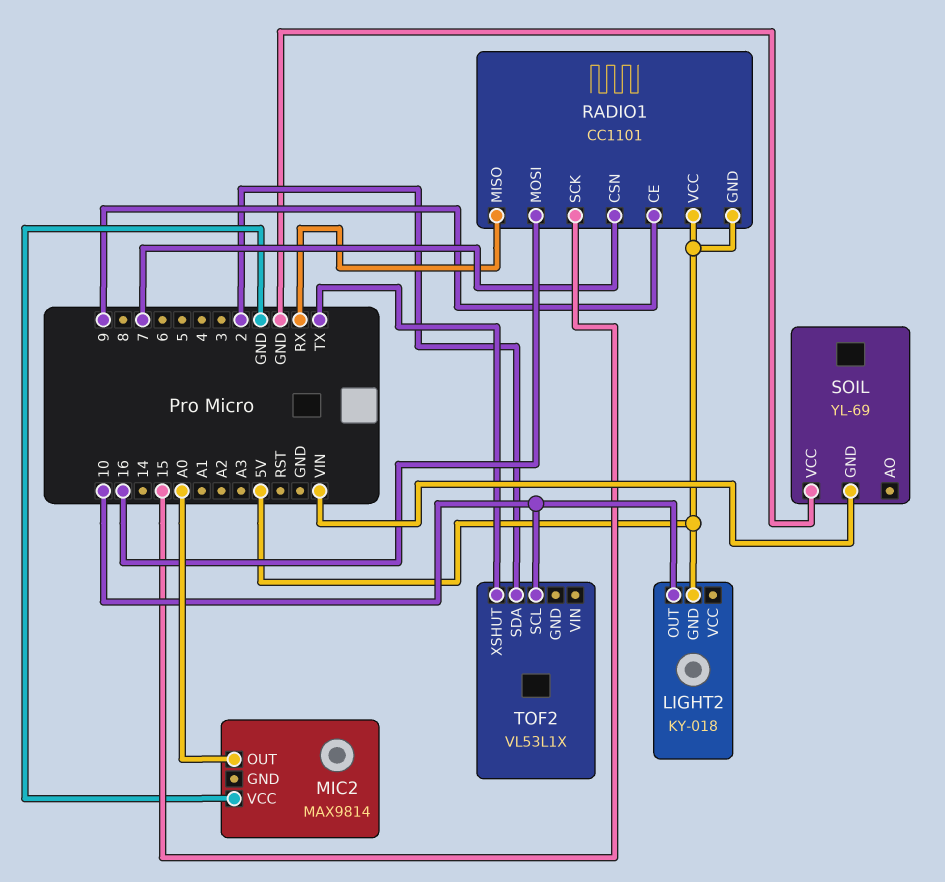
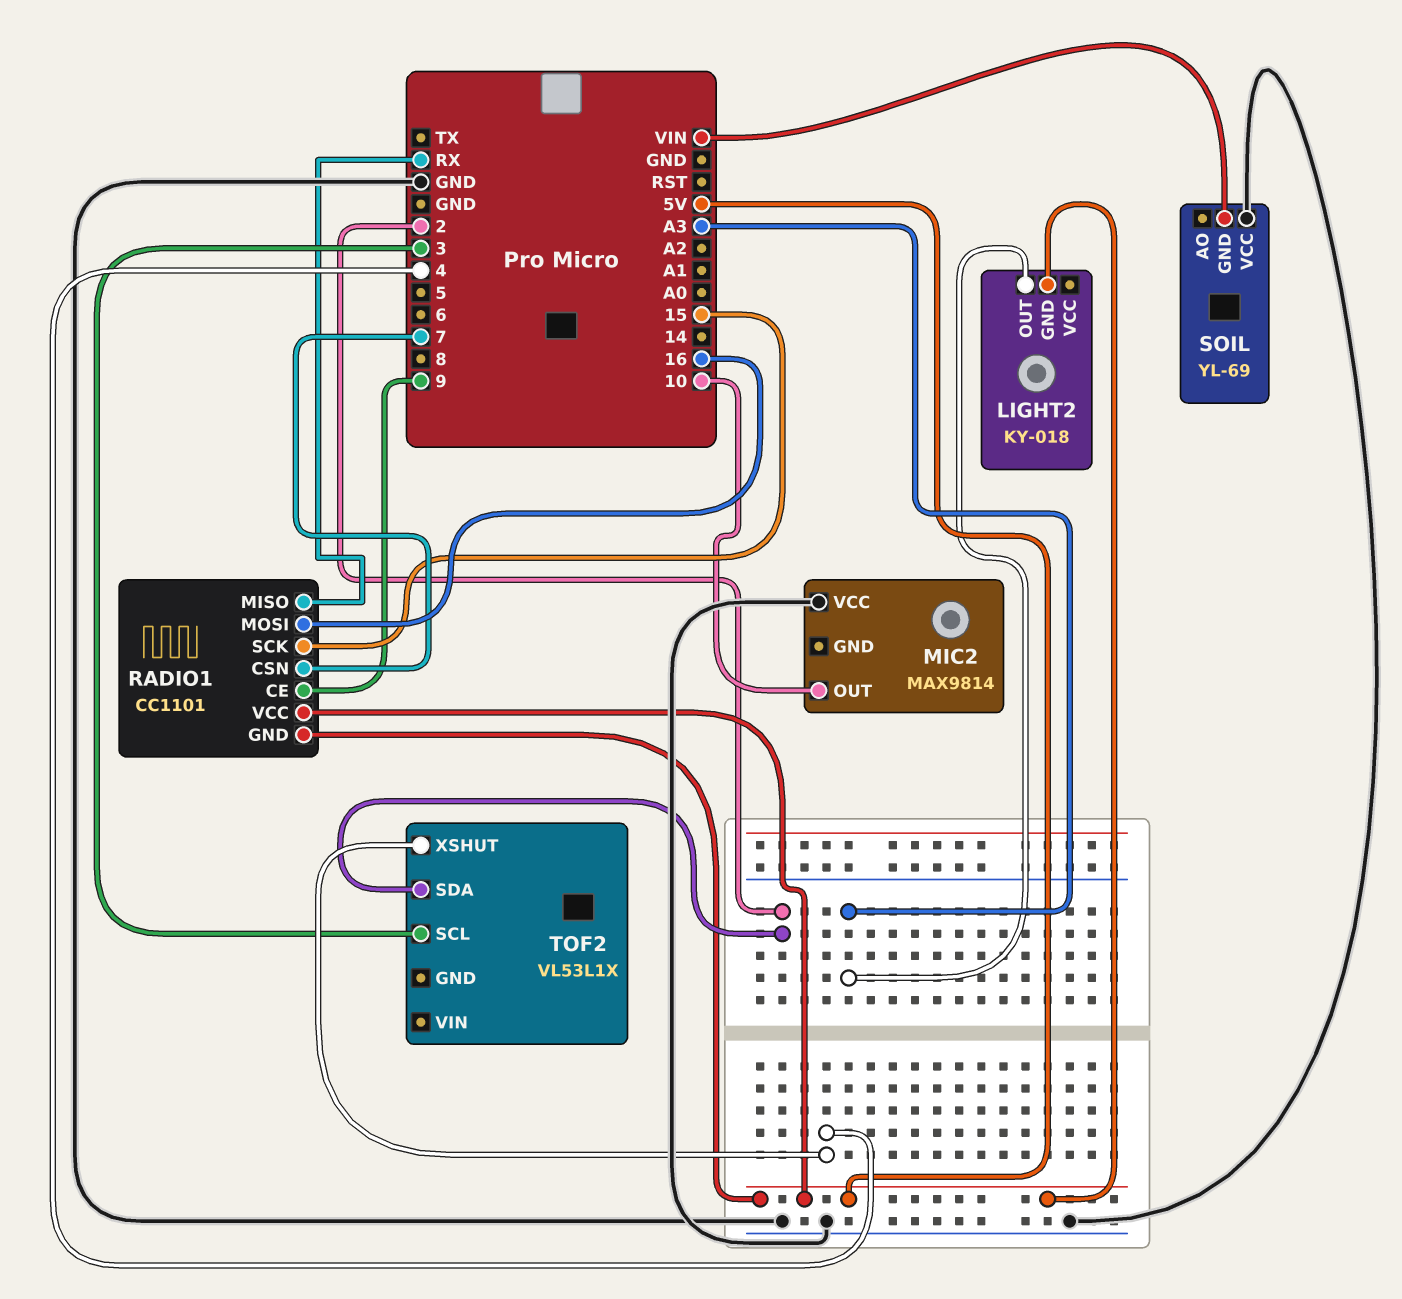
LIGHT2 pin OUT: 10 -> A3
MIC2 pin OUT: A0 -> 10
TOF2 pin SCL: 10 -> 3
TOF2 pin XSHUT: TX -> 4

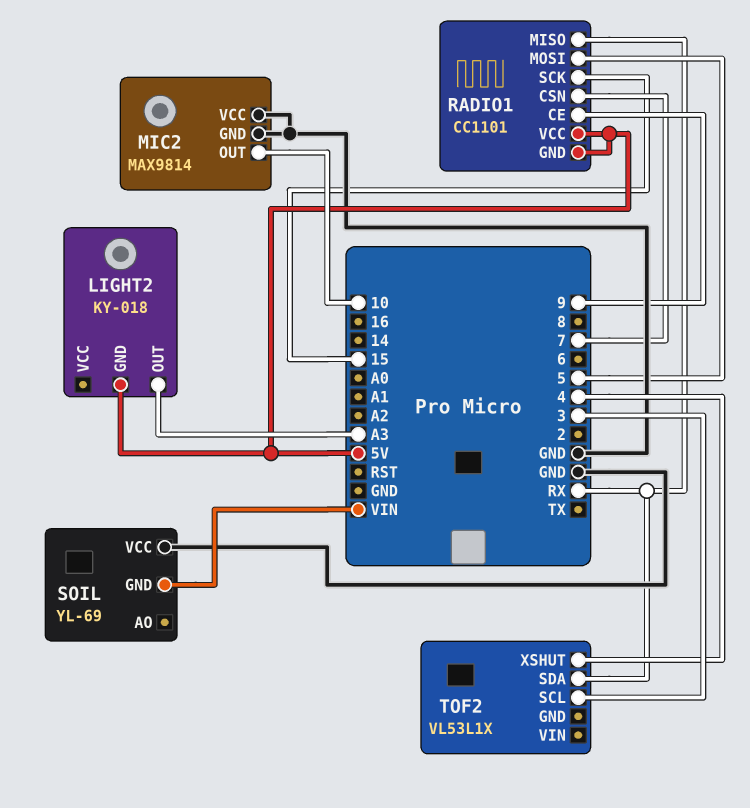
MIC2 pin GND: none -> GND
RADIO1 pin MOSI: 16 -> 5
TOF2 pin SDA: 2 -> RX

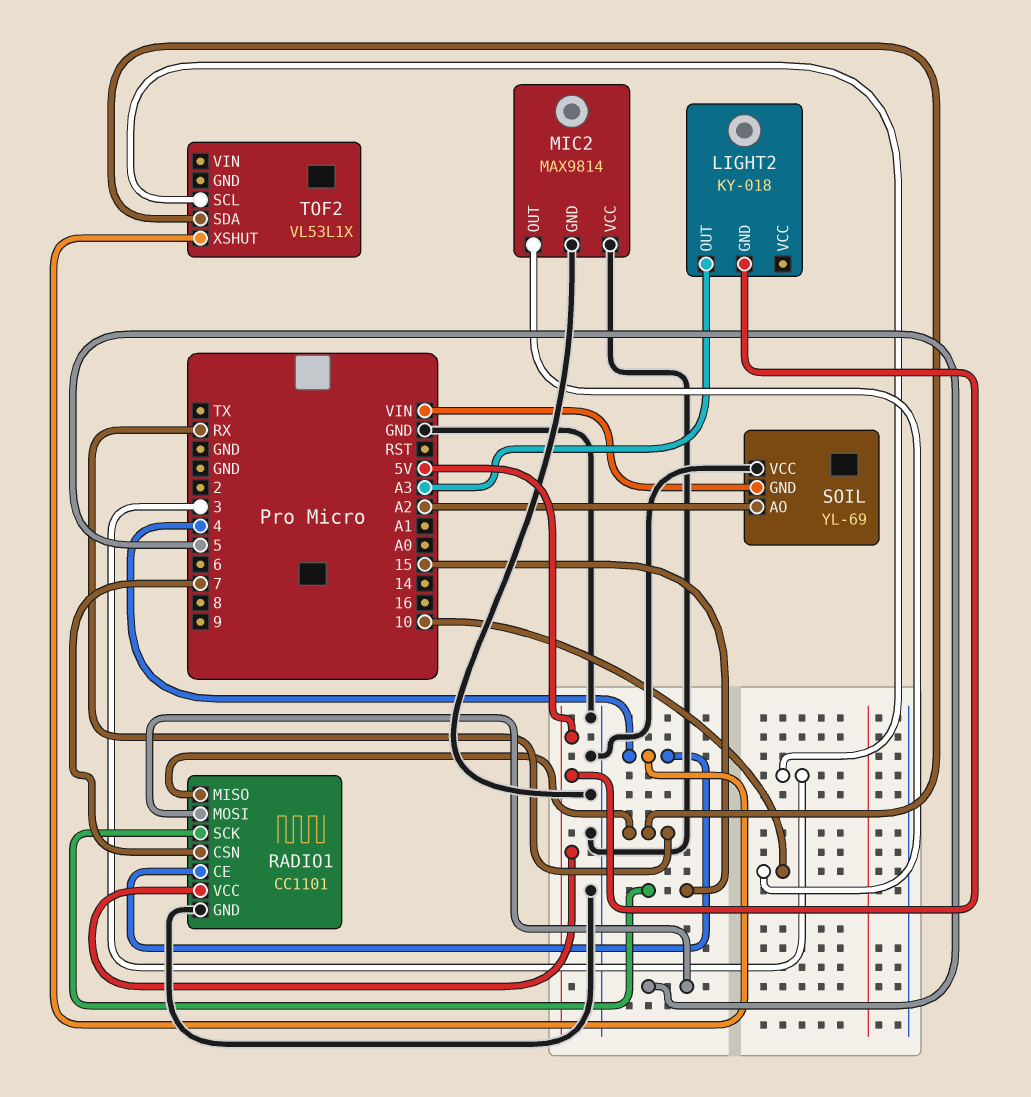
RADIO1 pin CE: 9 -> 4
RADIO1 pin GND: 5V -> GND
SOIL pin AO: none -> A2

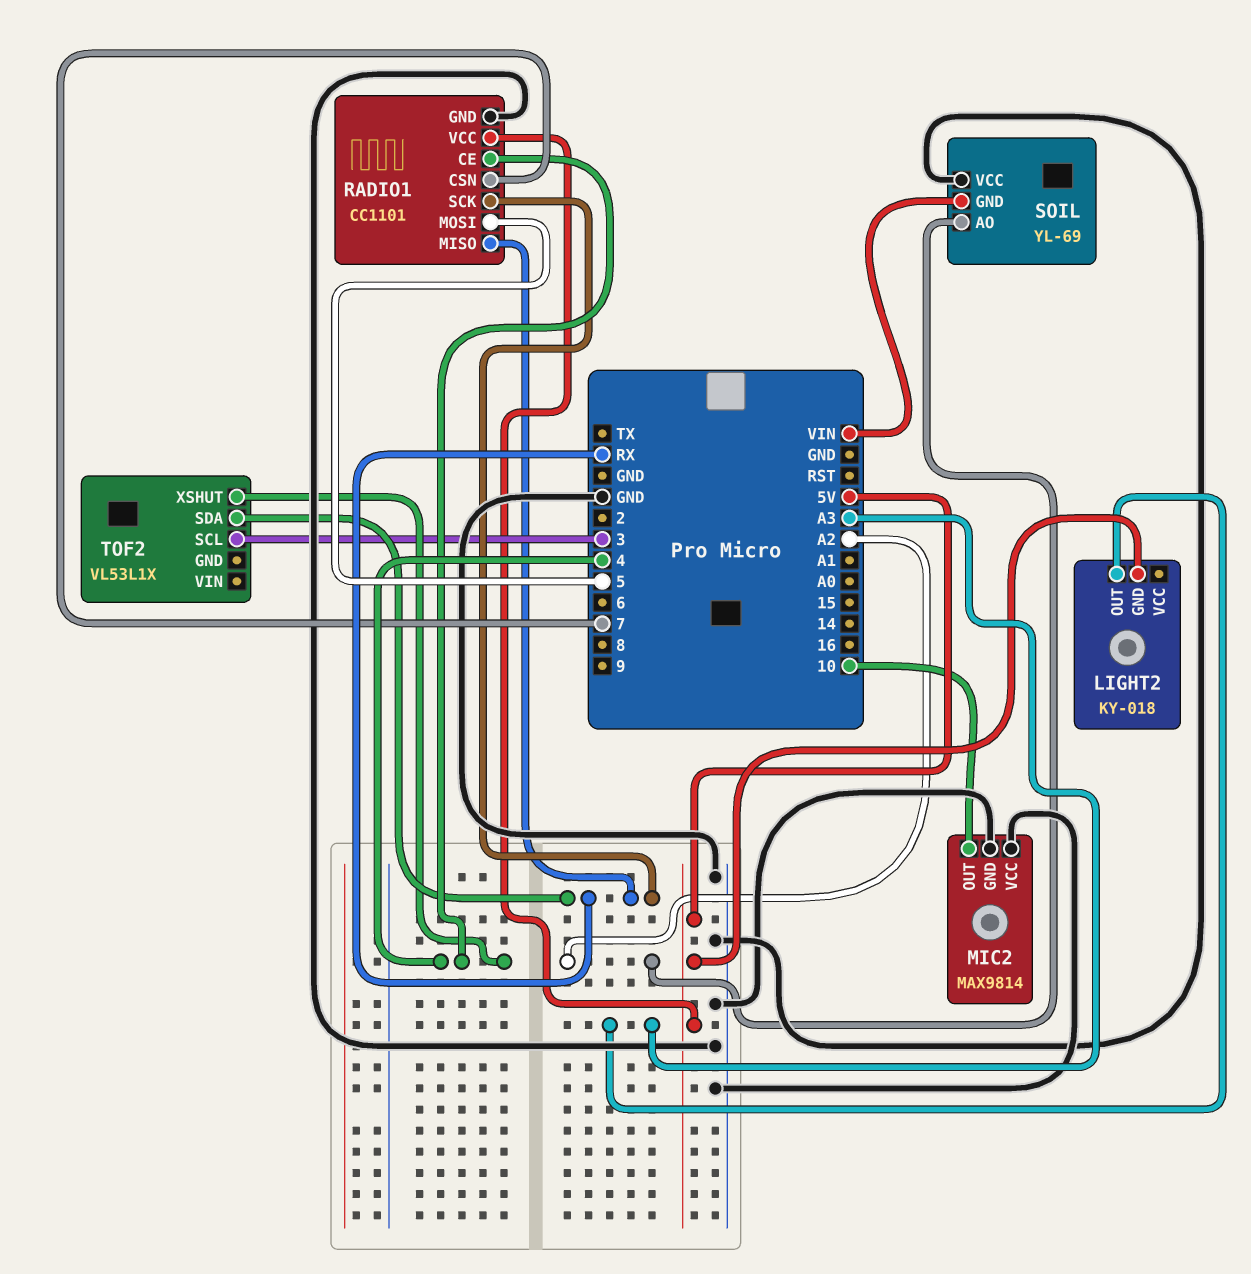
RADIO1 pin SCK: 15 -> RX

